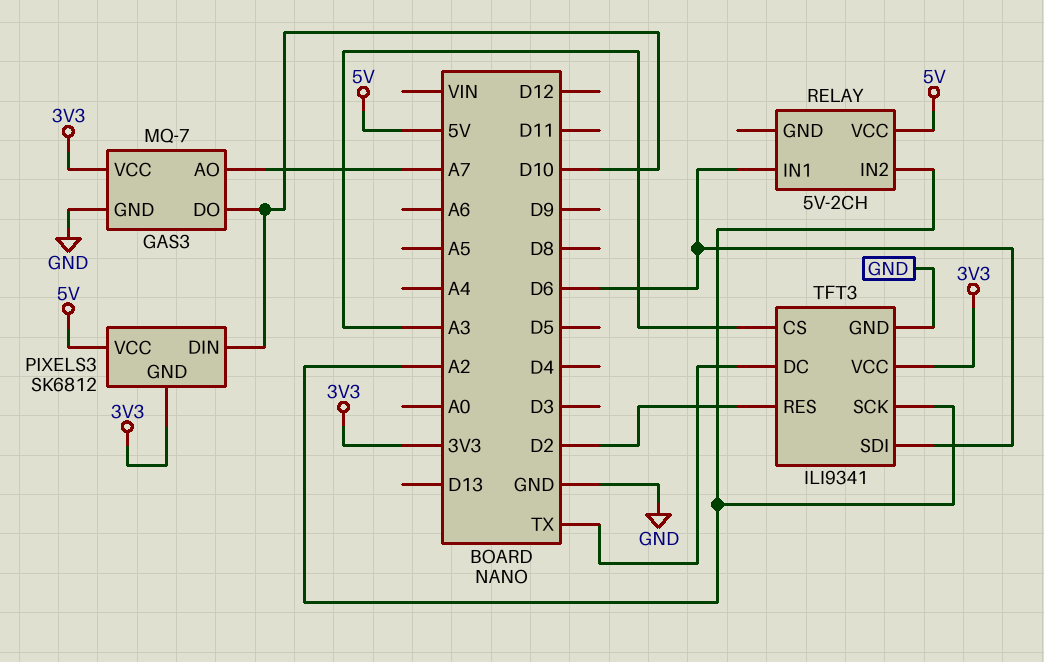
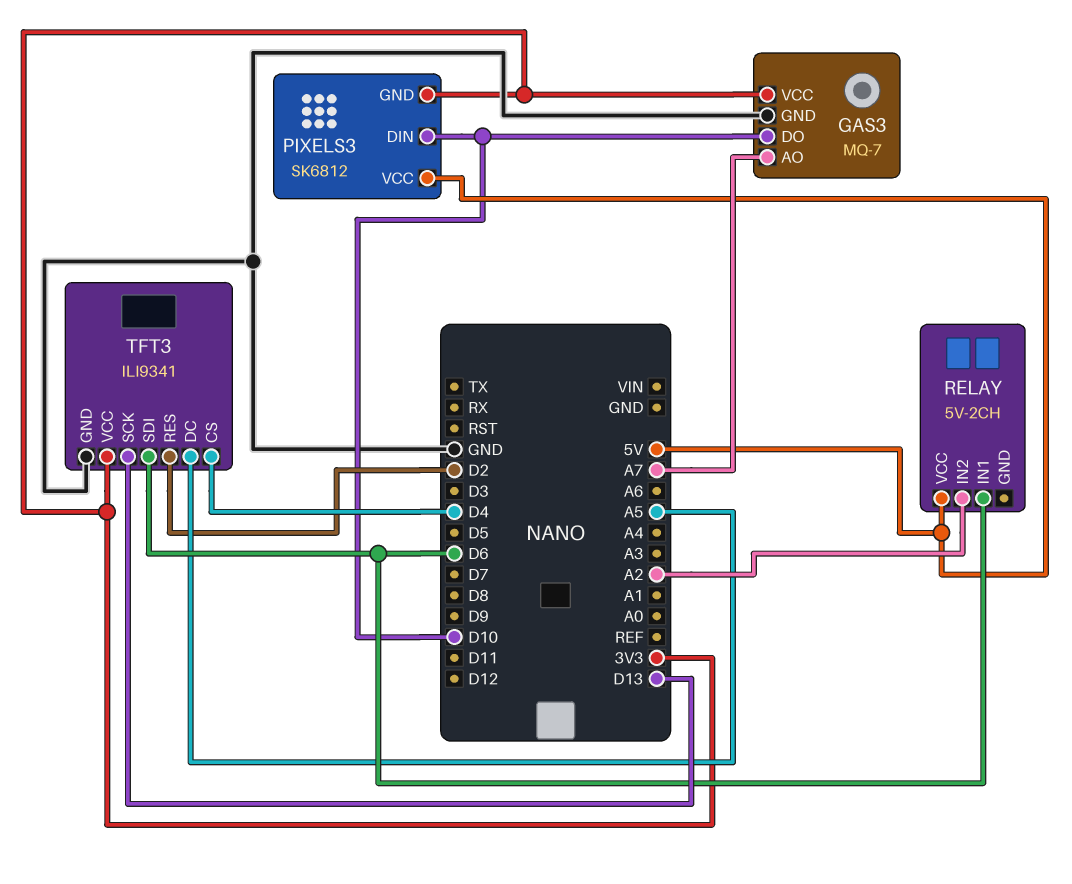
TFT3 pin CS: A3 -> D4
TFT3 pin DC: TX -> A5
TFT3 pin SCK: A2 -> D13

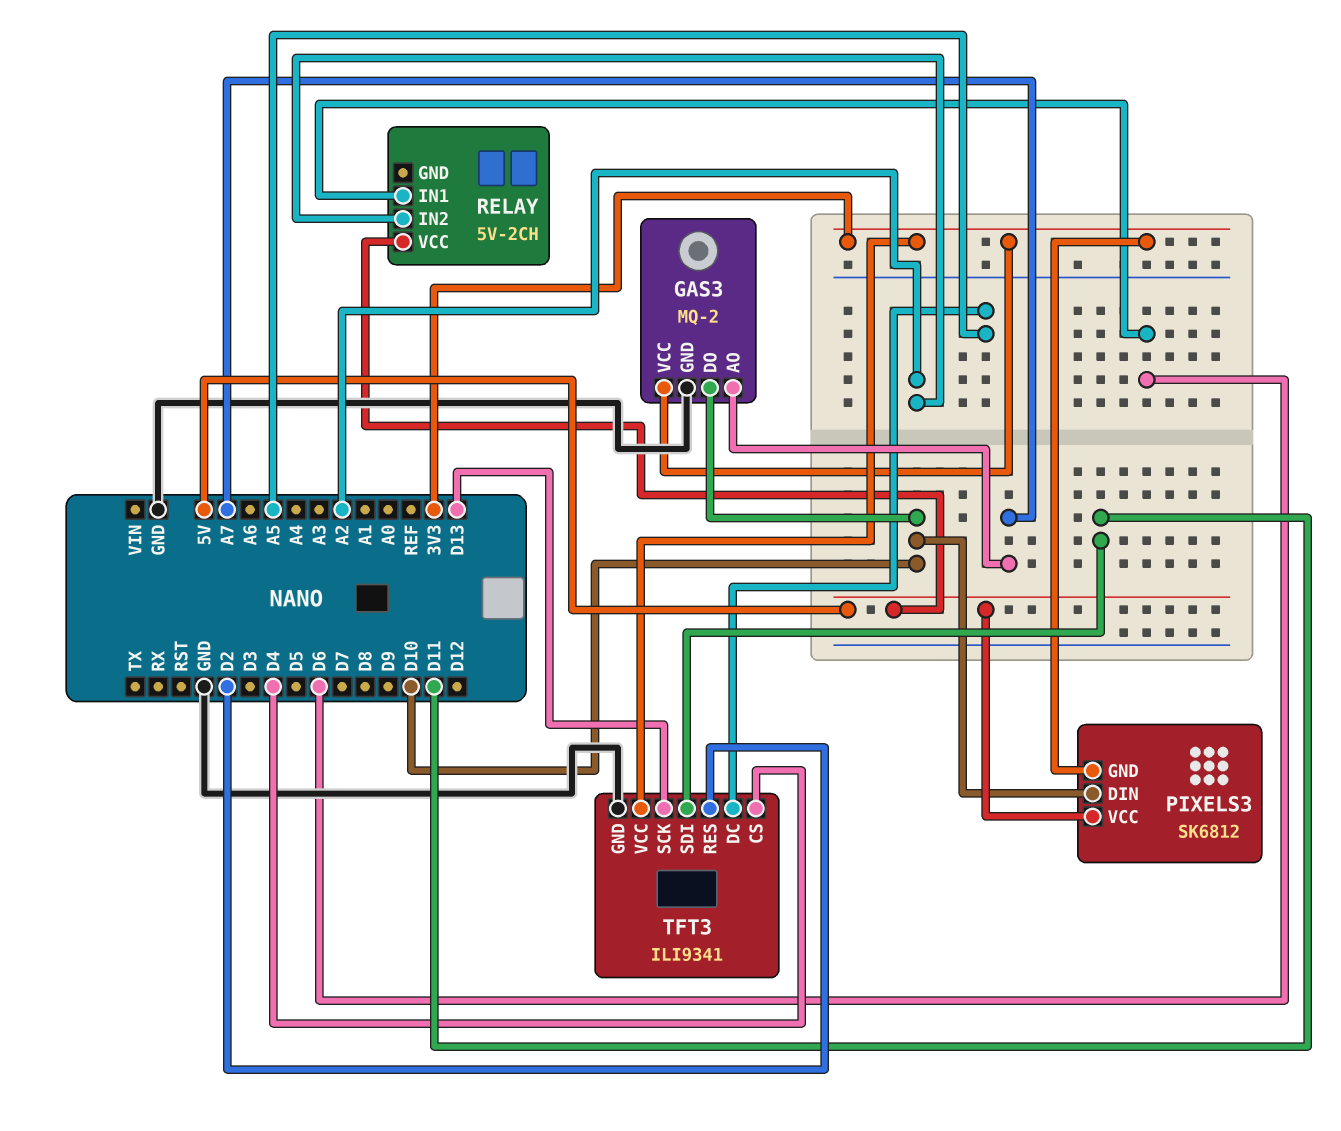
GAS3: MQ-7 -> MQ-2
TFT3 pin SDI: D6 -> D11

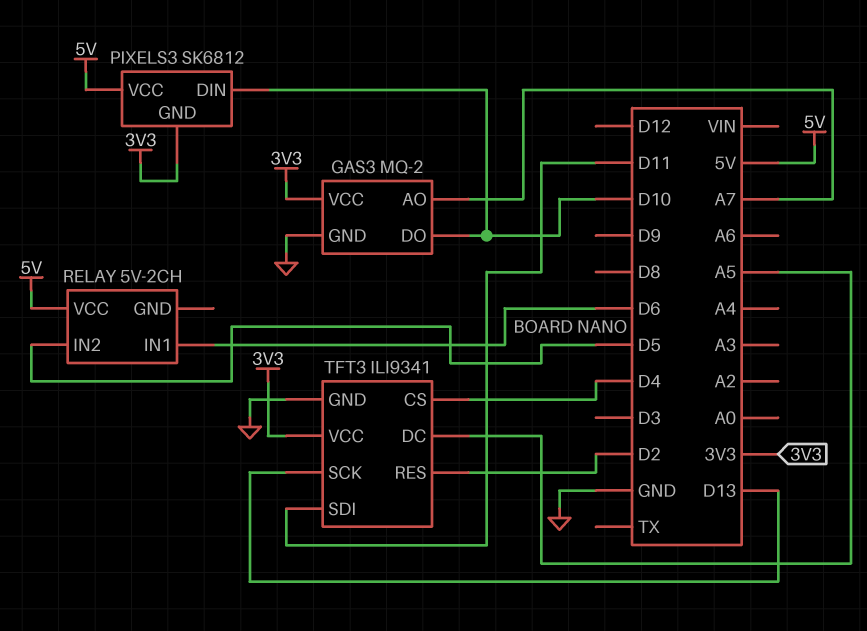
RELAY pin IN2: A2 -> D5

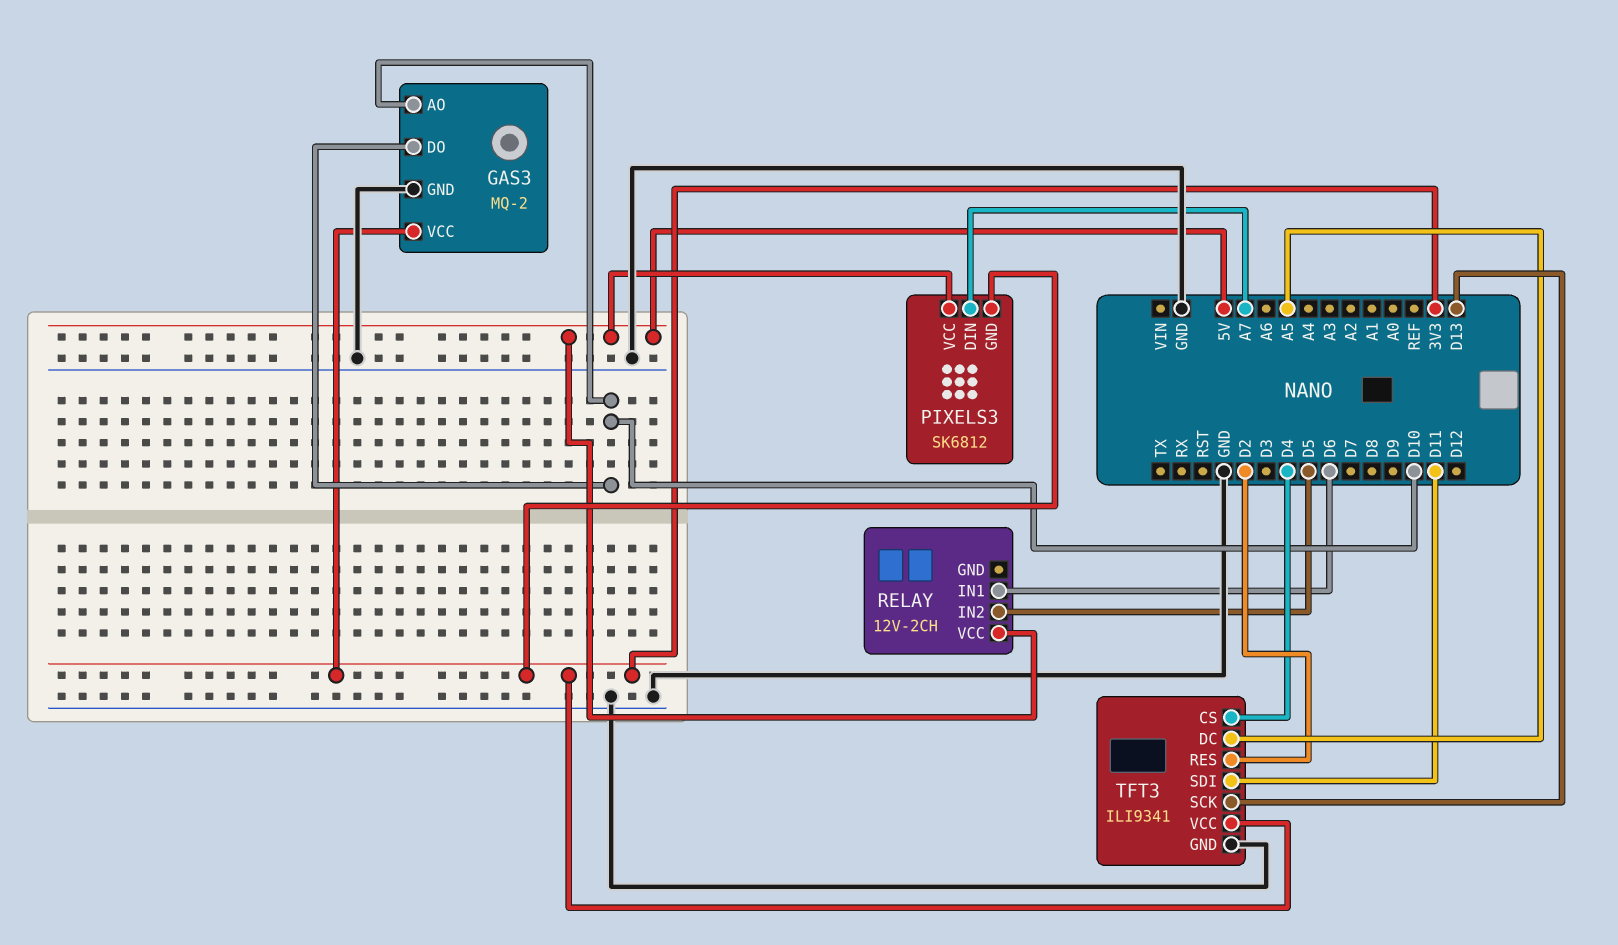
GAS3 pin AO: A7 -> D10
PIXELS3 pin DIN: D10 -> A7
RELAY: 5V-2CH -> 12V-2CH

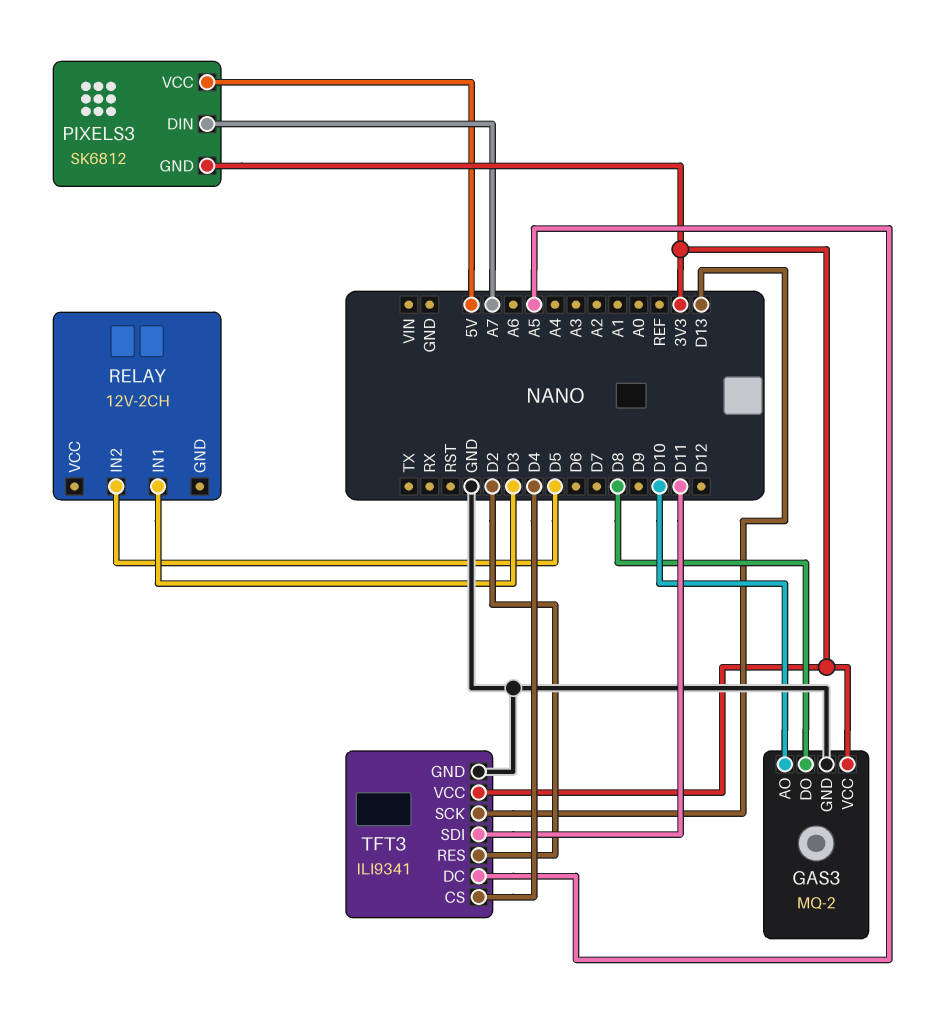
GAS3 pin DO: D10 -> D8
RELAY pin IN1: D6 -> D3
RELAY pin VCC: 5V -> none

